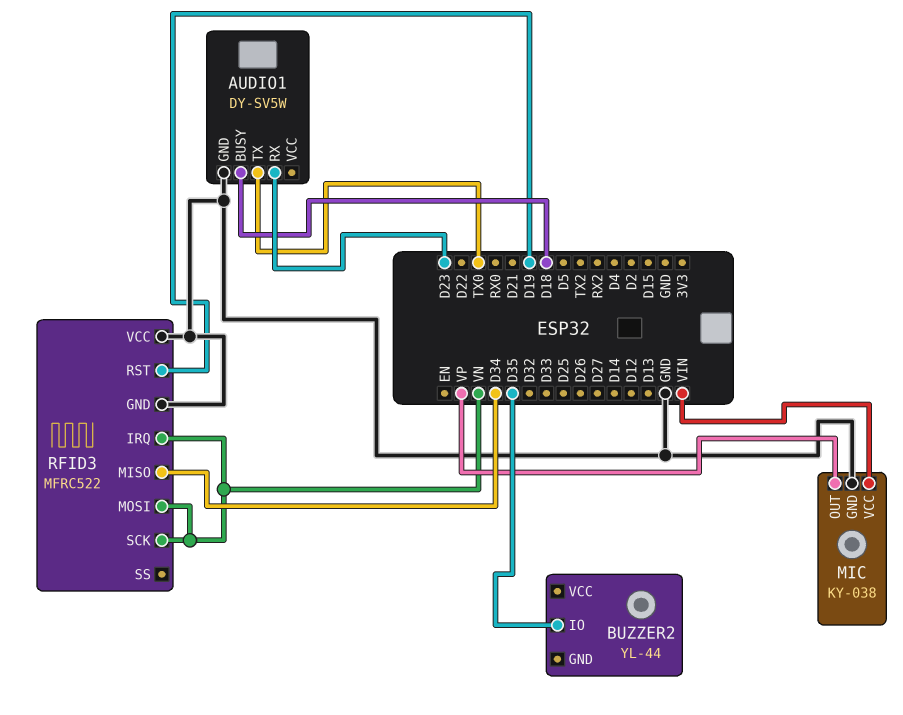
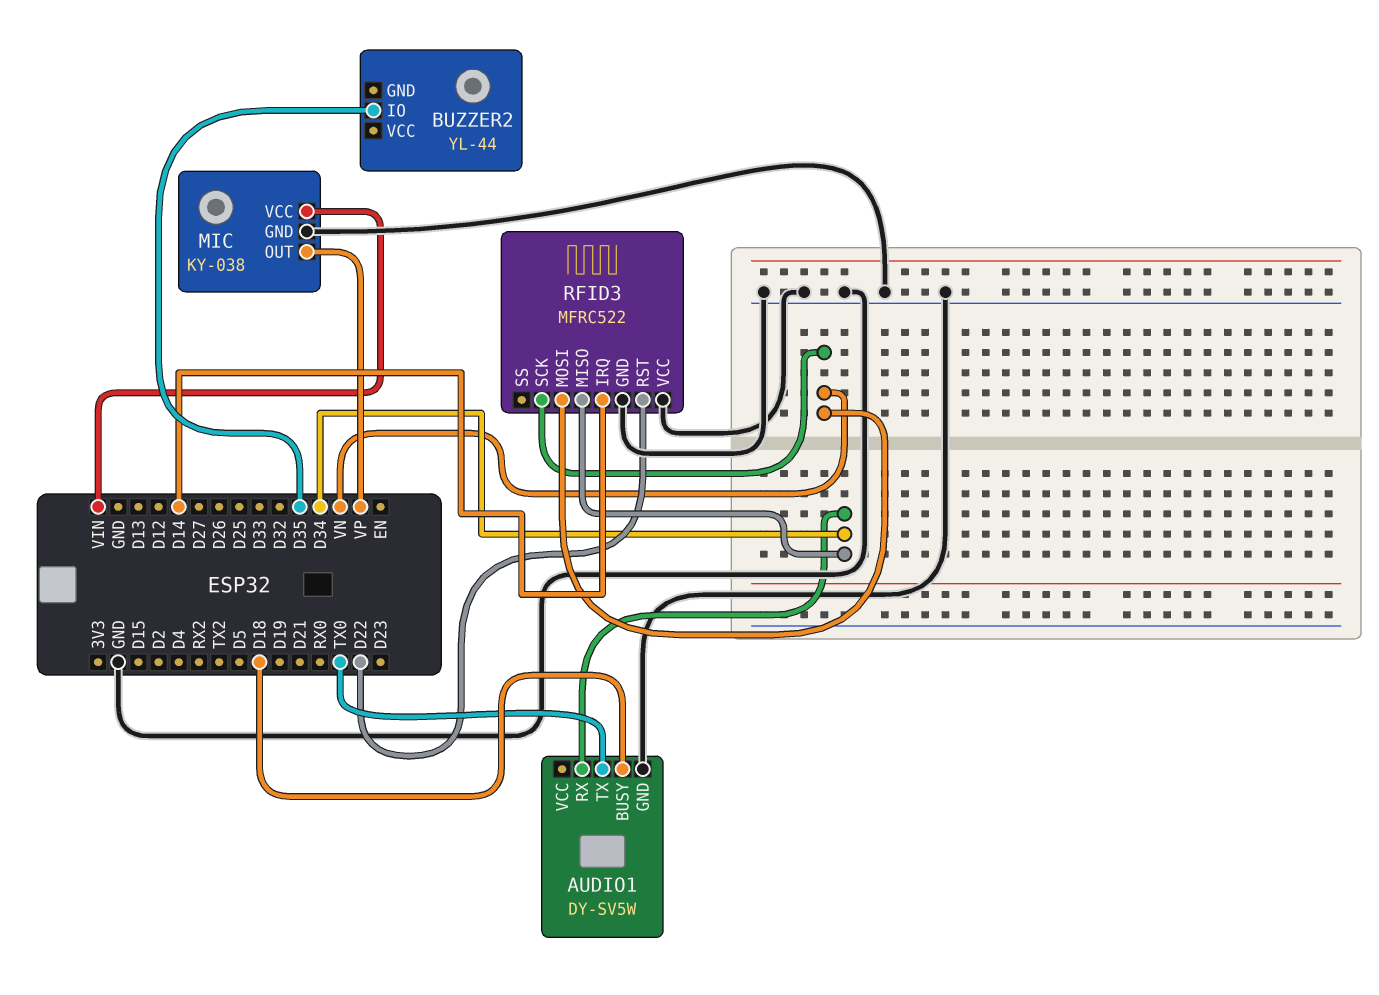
AUDIO1 pin RX: D23 -> D34
RFID3 pin IRQ: VN -> D14
RFID3 pin RST: D19 -> D22

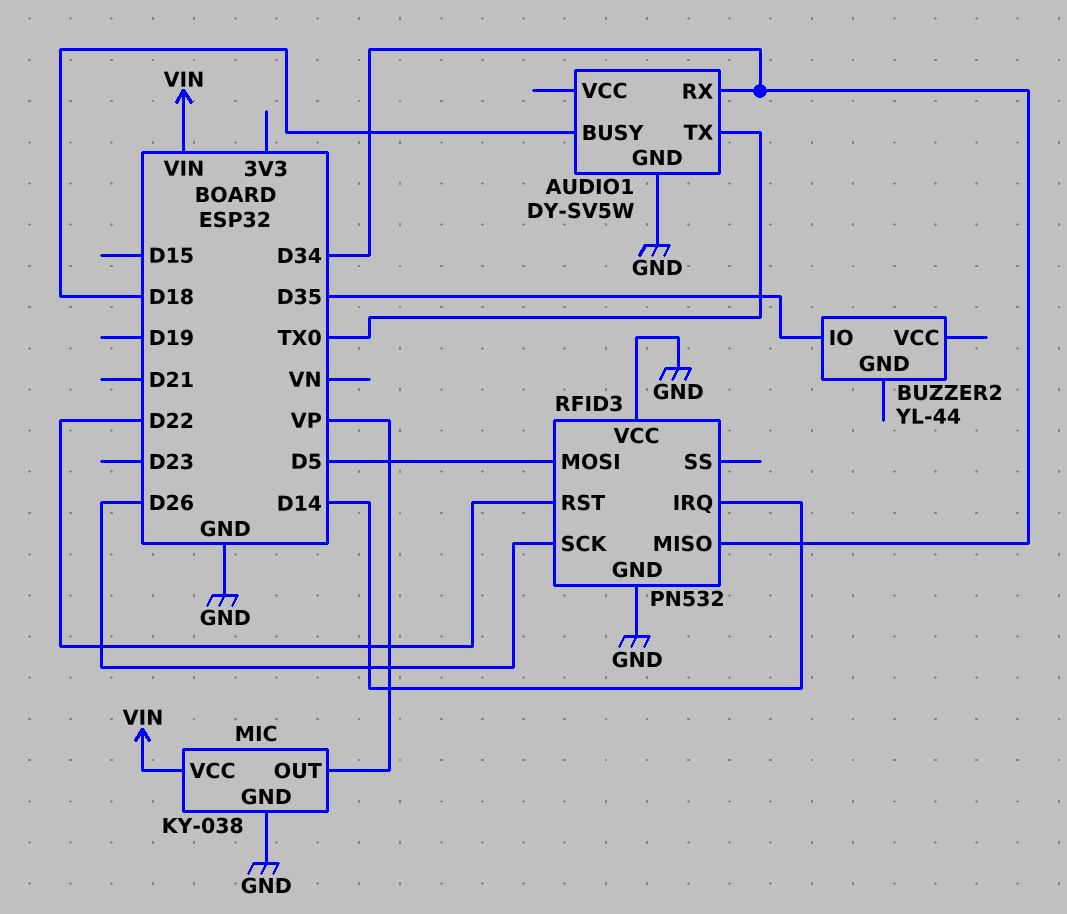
RFID3: MFRC522 -> PN532
RFID3 pin MOSI: VN -> D5
RFID3 pin SCK: VN -> D26

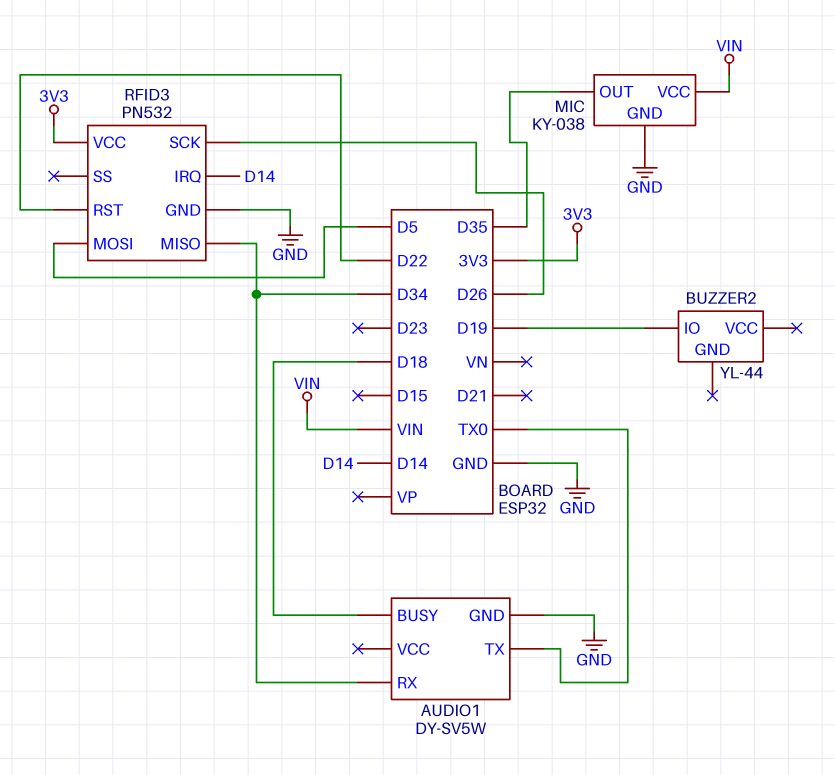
BUZZER2 pin IO: D35 -> D19
MIC pin OUT: VP -> D35
RFID3 pin VCC: GND -> 3V3

